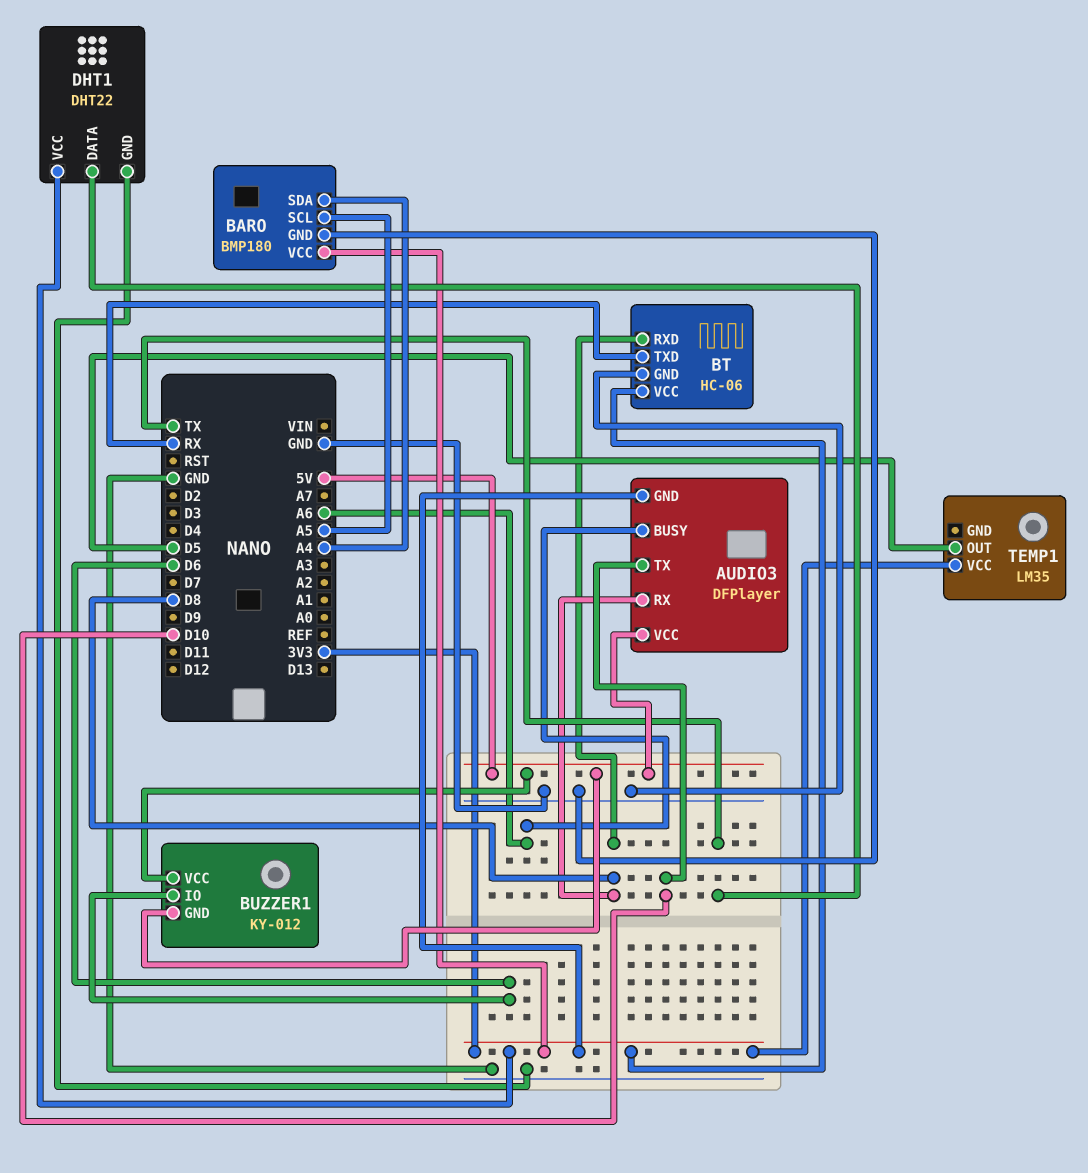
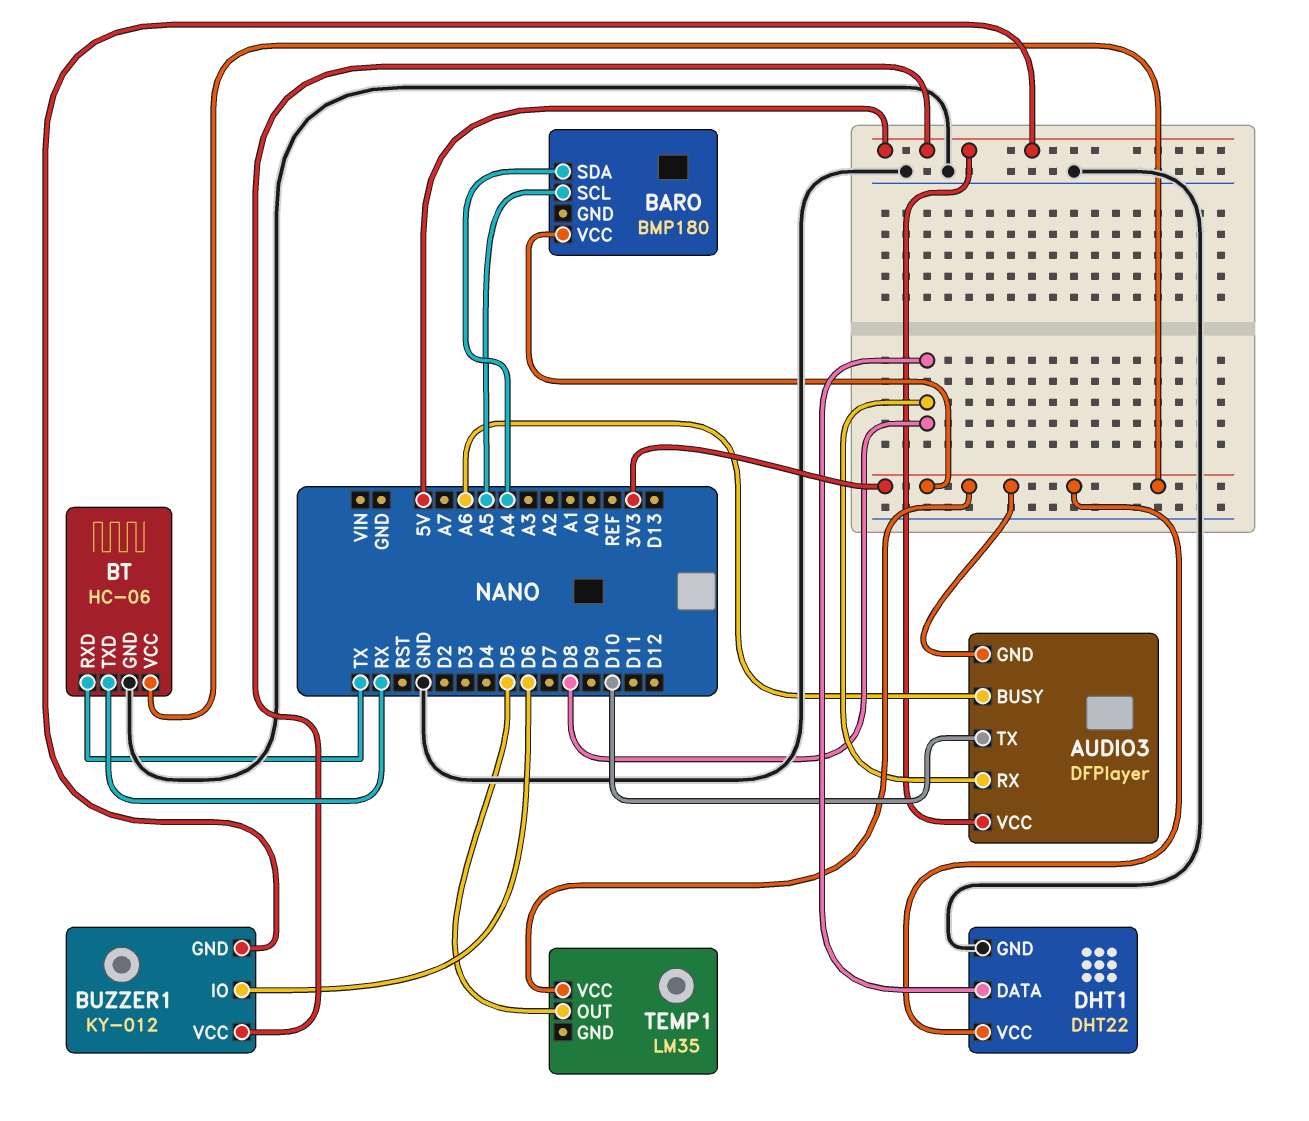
BARO pin GND: GND -> none
BT pin RXD: D8 -> TX
DHT1 pin DATA: TX -> D8

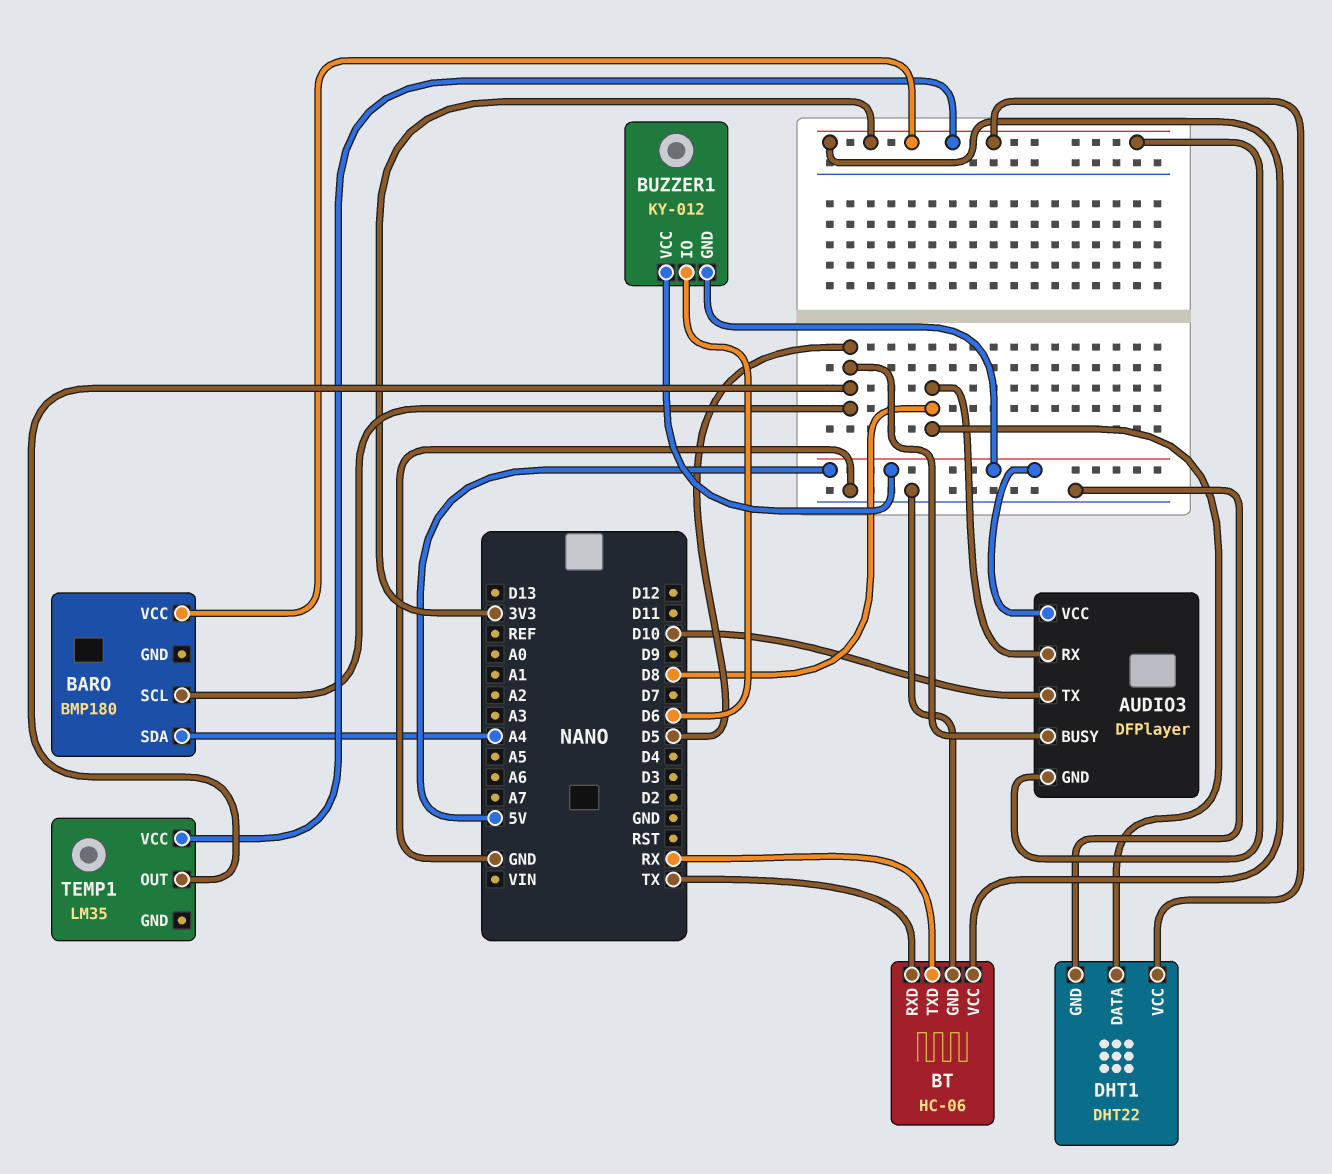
AUDIO3 pin BUSY: A6 -> D5
BARO pin SCL: A5 -> D5

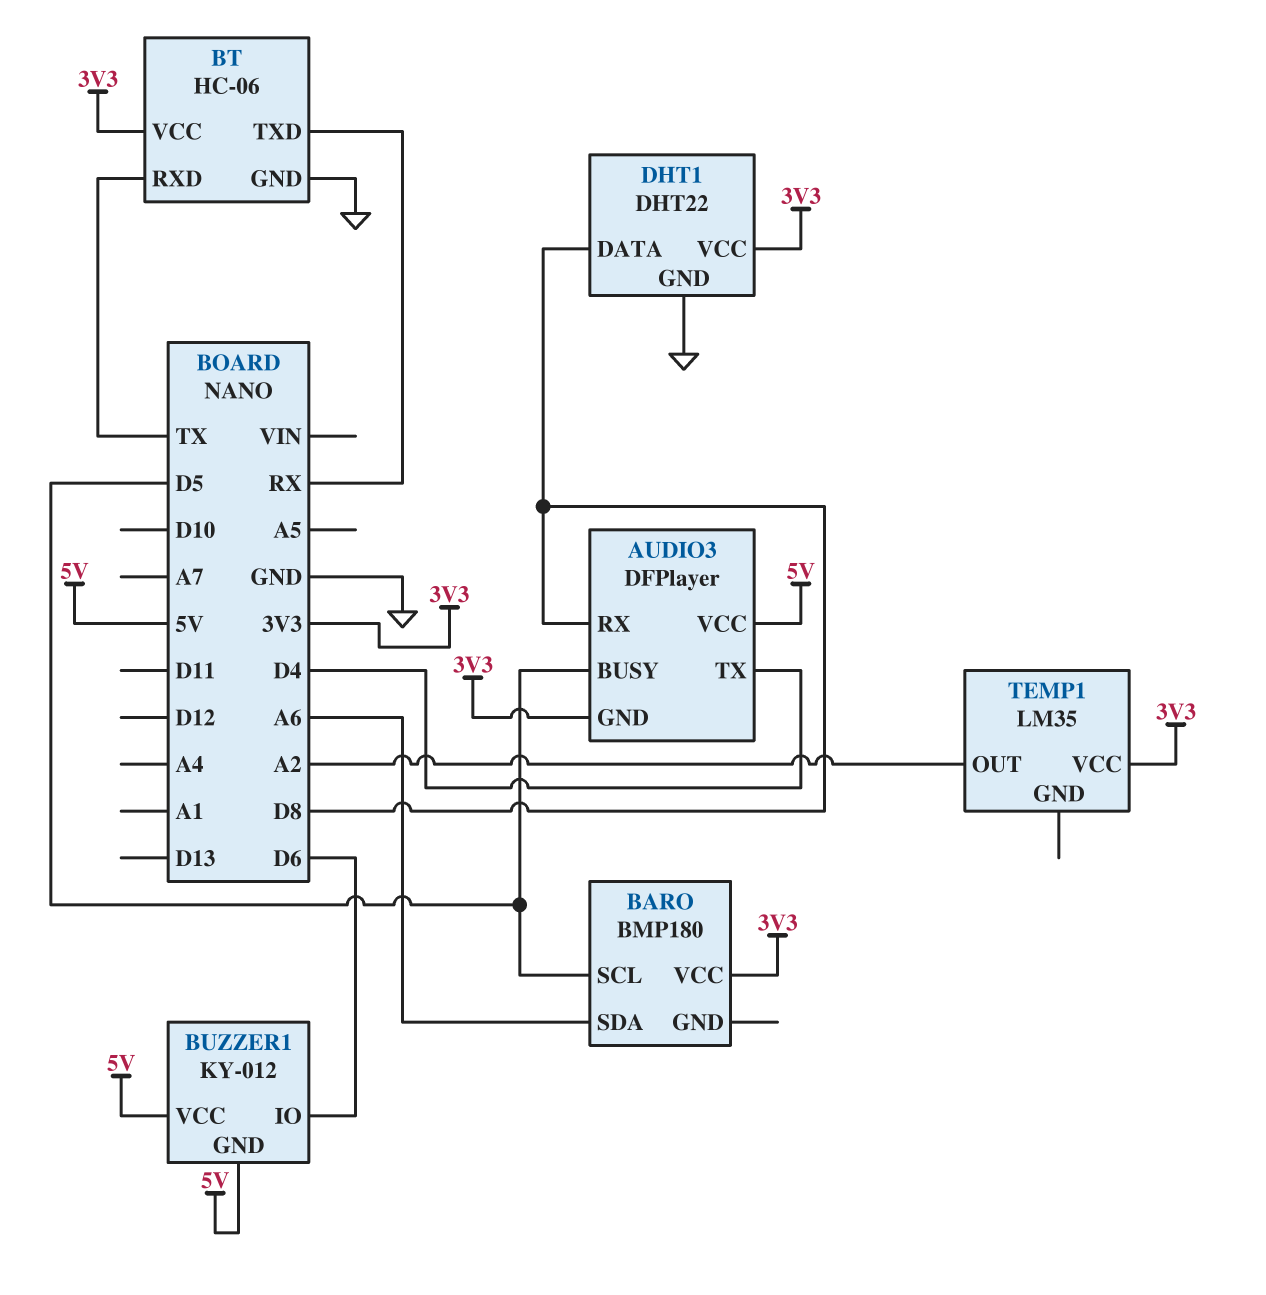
AUDIO3 pin TX: D10 -> D4
BARO pin SDA: A4 -> A6
TEMP1 pin OUT: D5 -> A2

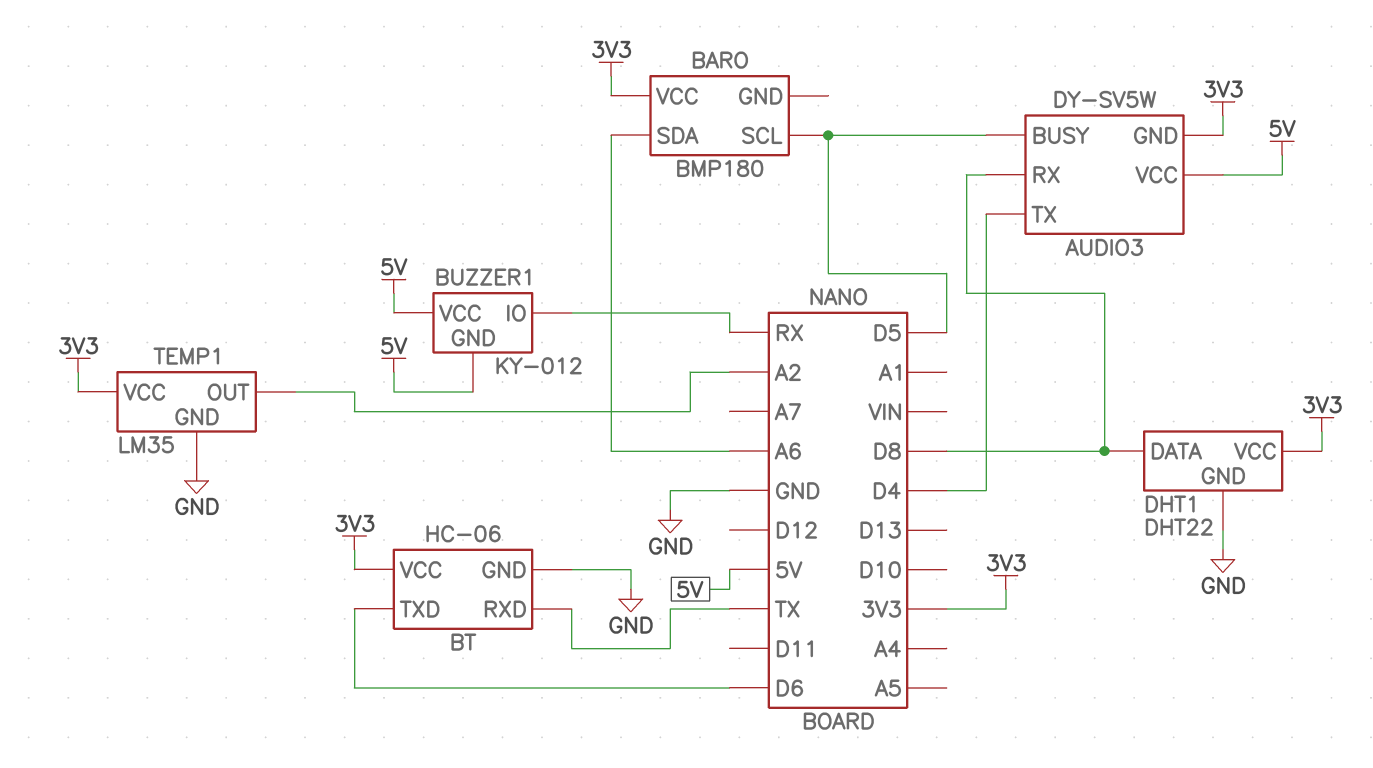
AUDIO3: DFPlayer -> DY-SV5W
BT pin TXD: RX -> D6
BUZZER1 pin IO: D6 -> RX
TEMP1 pin GND: none -> GND

